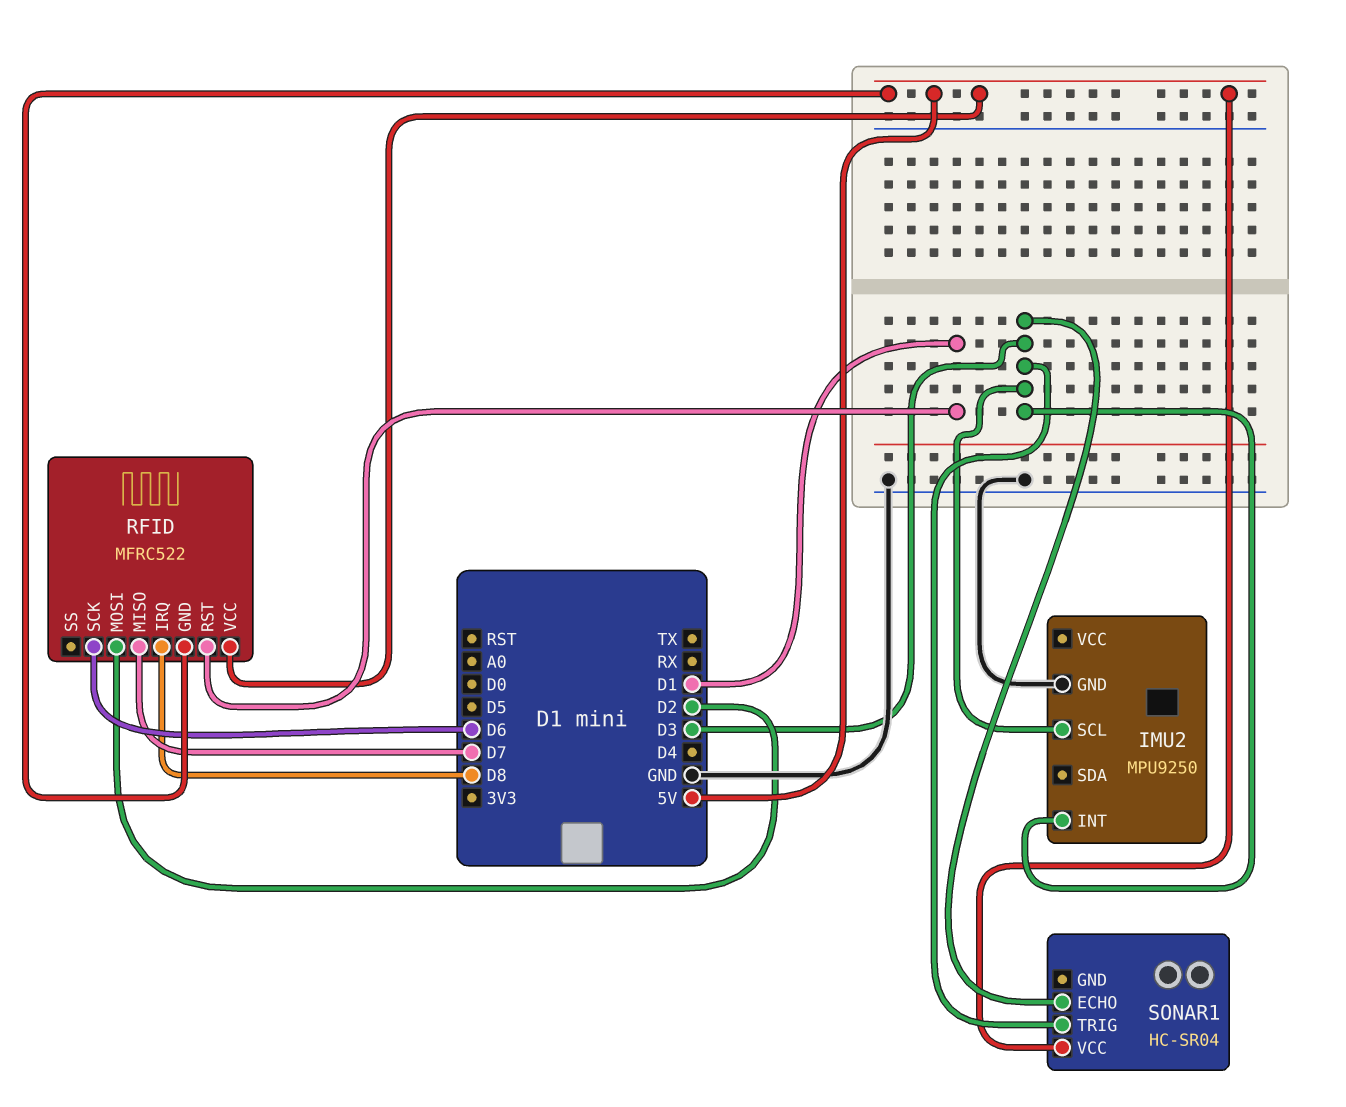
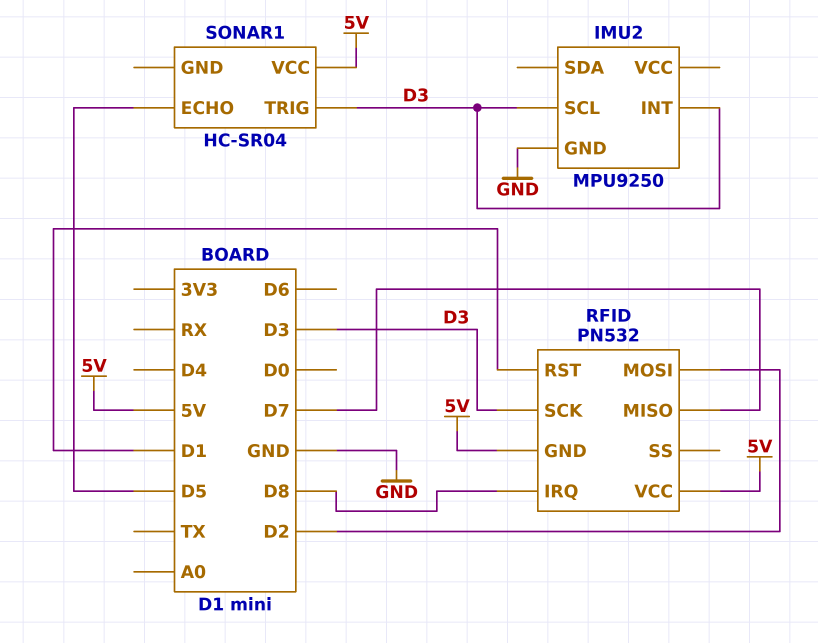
RFID: MFRC522 -> PN532
RFID pin SCK: D6 -> D3
SONAR1 pin ECHO: D3 -> D5

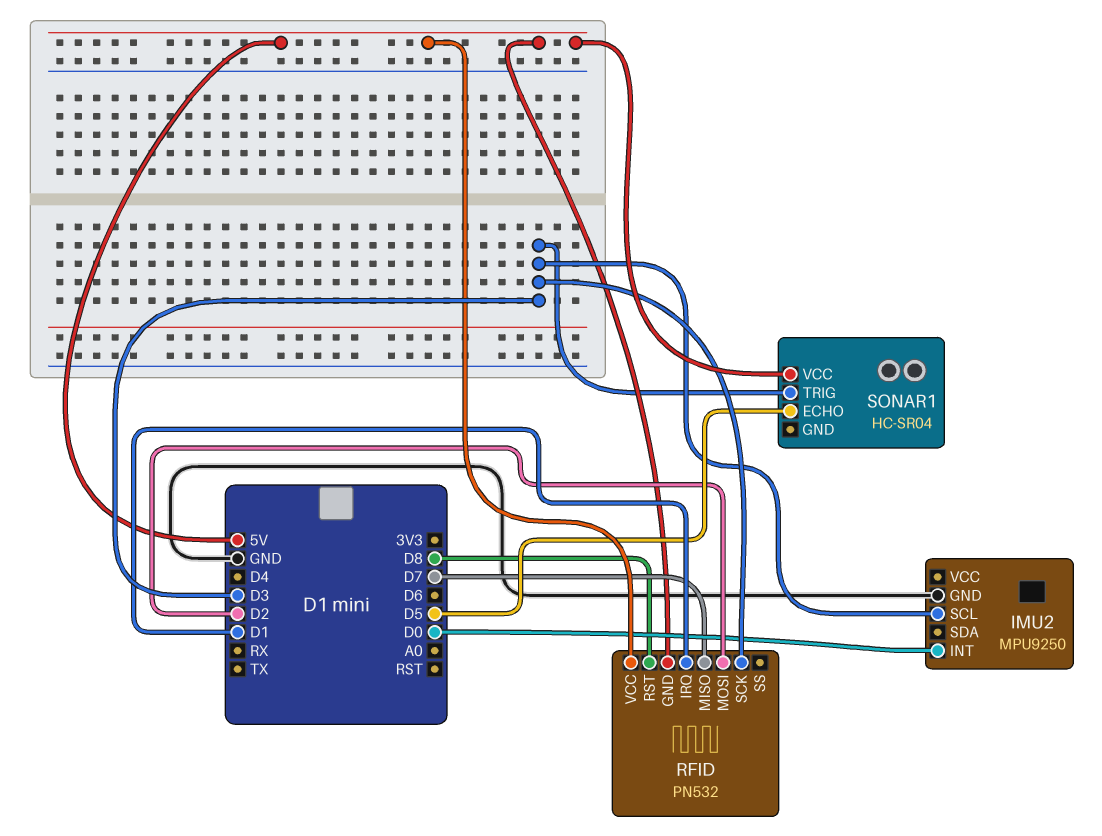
IMU2 pin INT: D3 -> D0
RFID pin IRQ: D8 -> D1
RFID pin RST: D1 -> D8

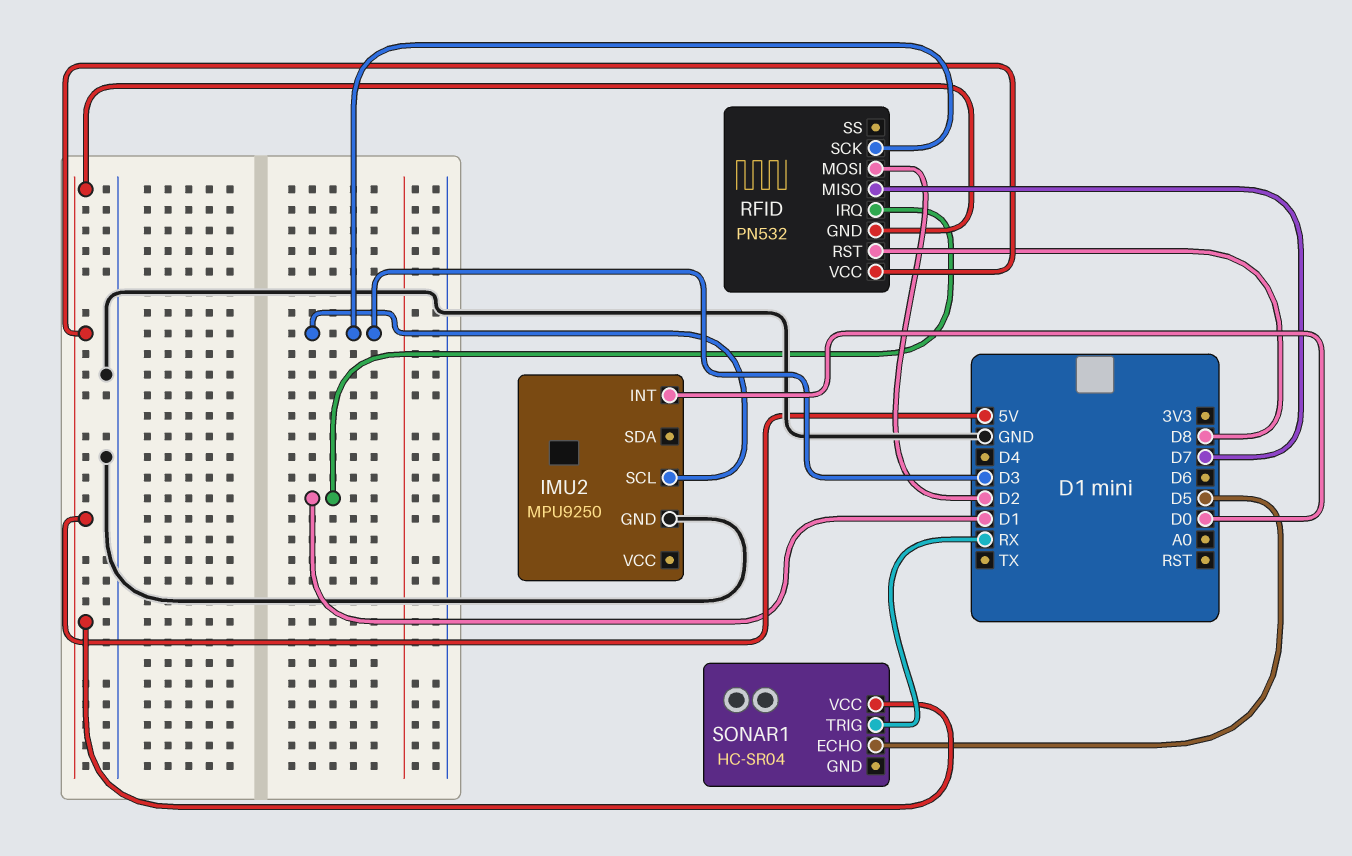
SONAR1 pin TRIG: D3 -> RX

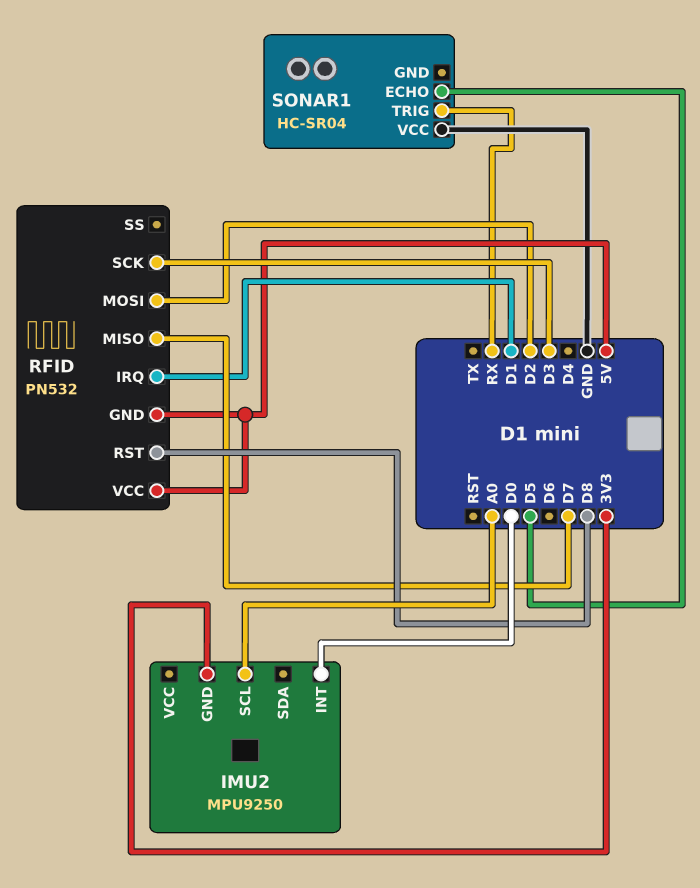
IMU2 pin GND: GND -> 3V3
IMU2 pin SCL: D3 -> A0
SONAR1 pin VCC: 5V -> GND

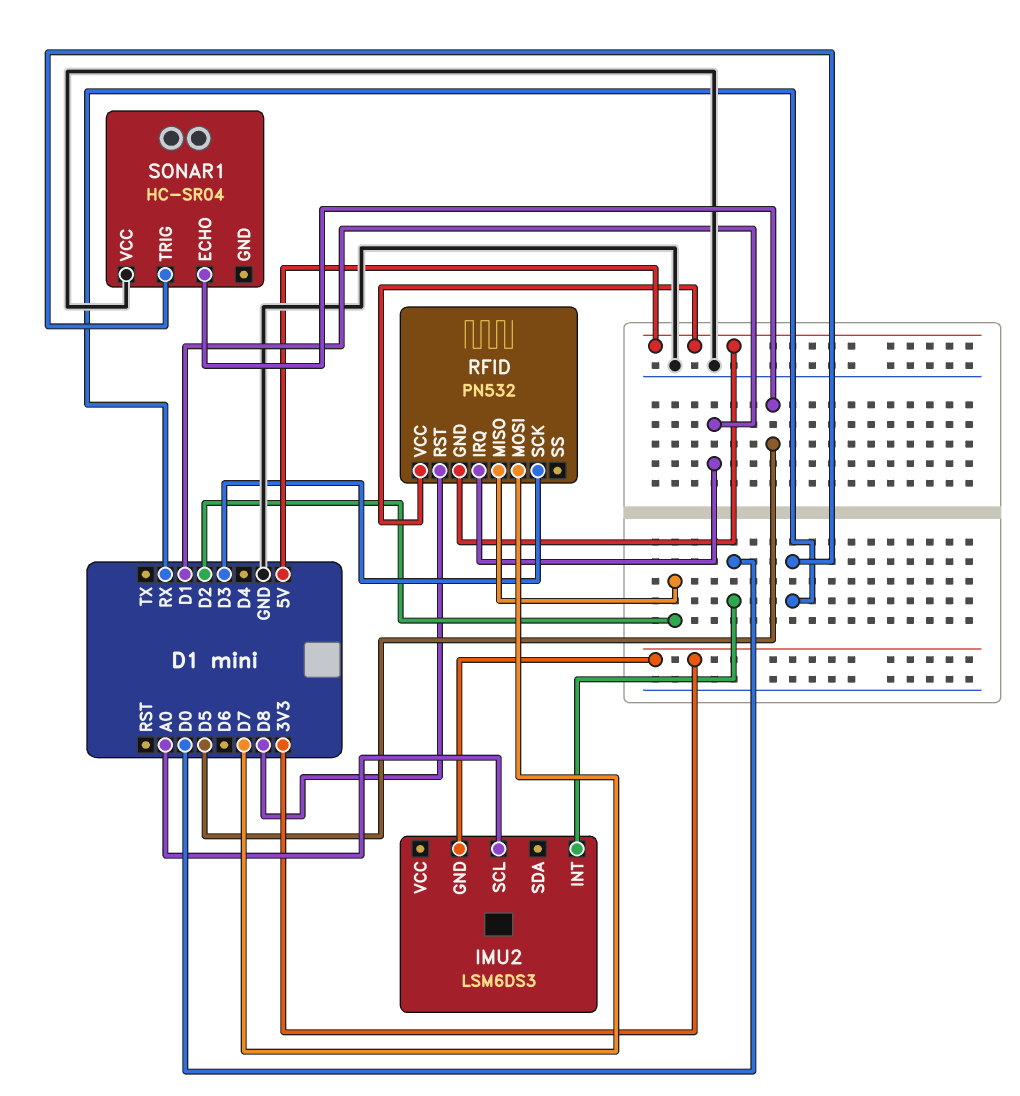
IMU2: MPU9250 -> LSM6DS3
RFID pin MISO: D7 -> D2
RFID pin MOSI: D2 -> D7

